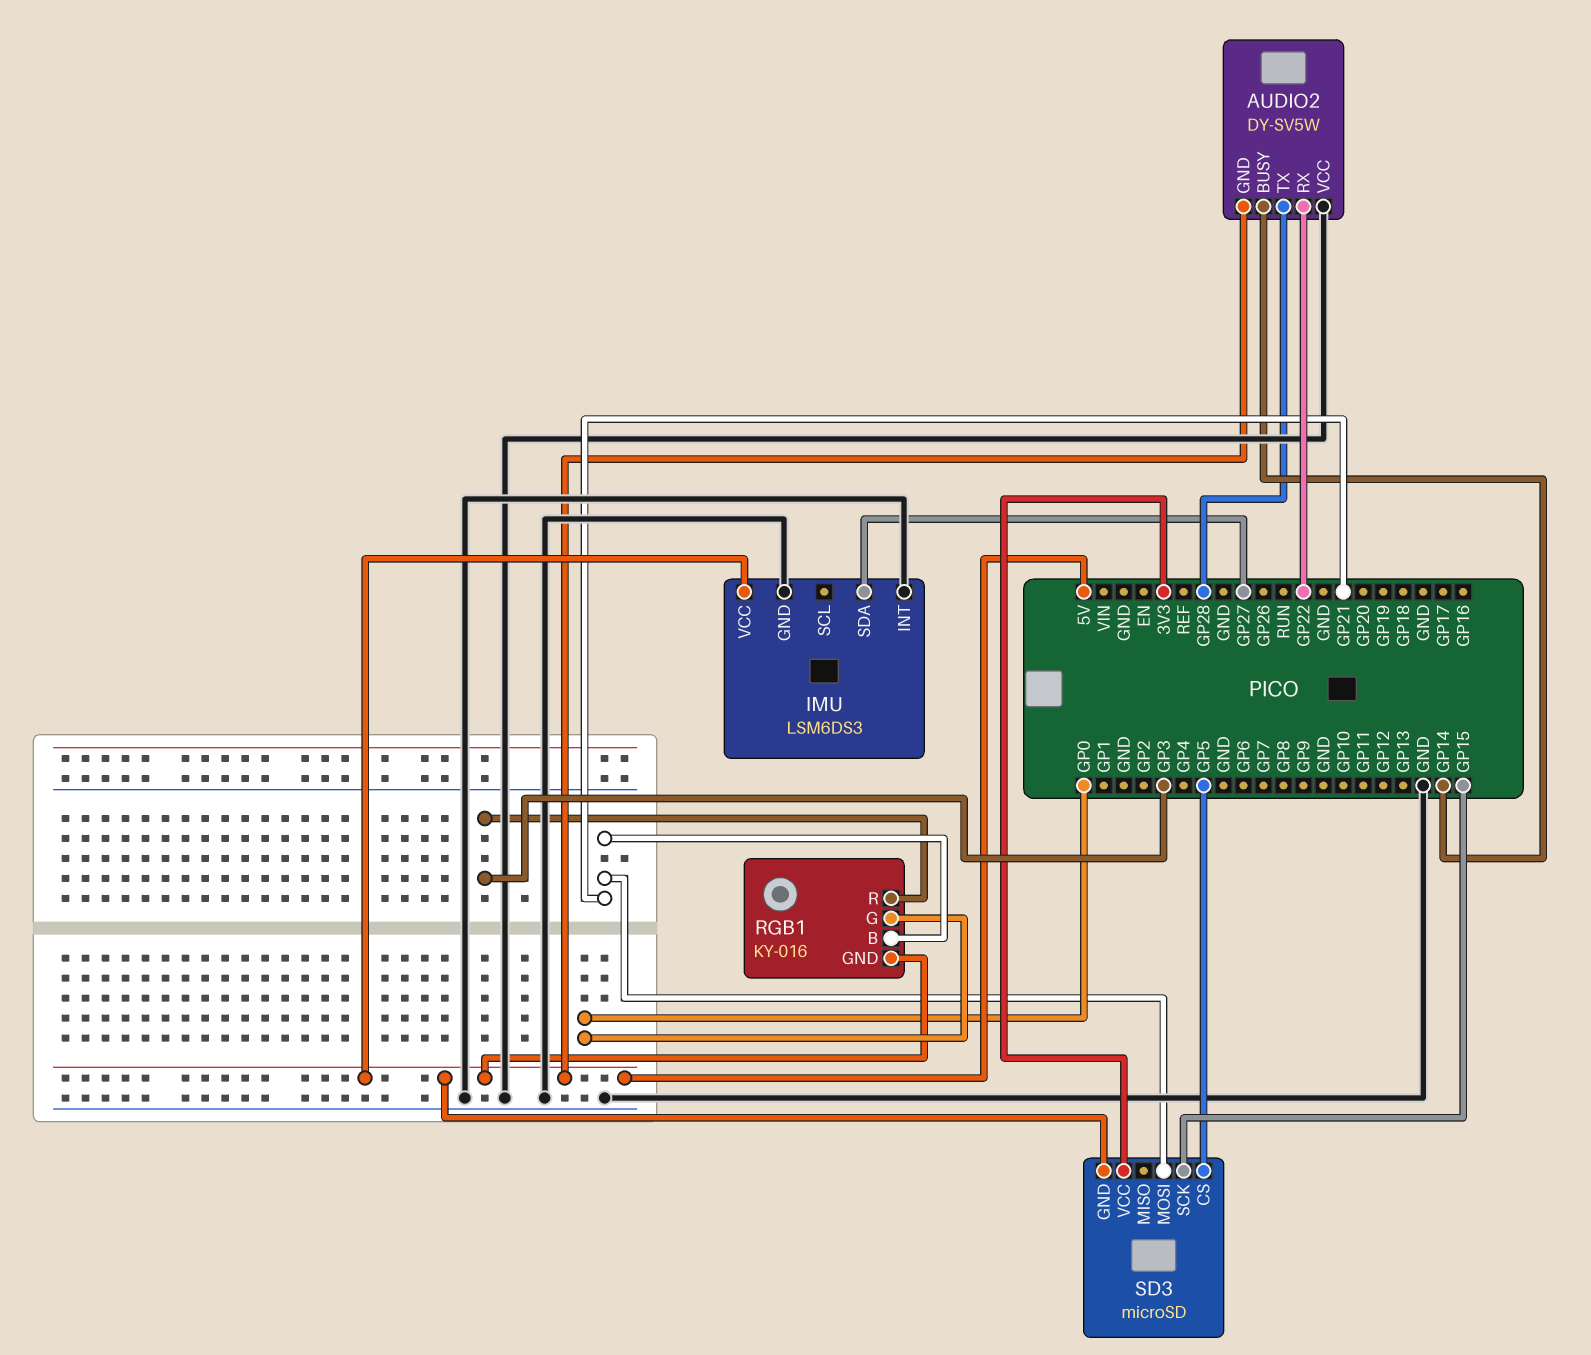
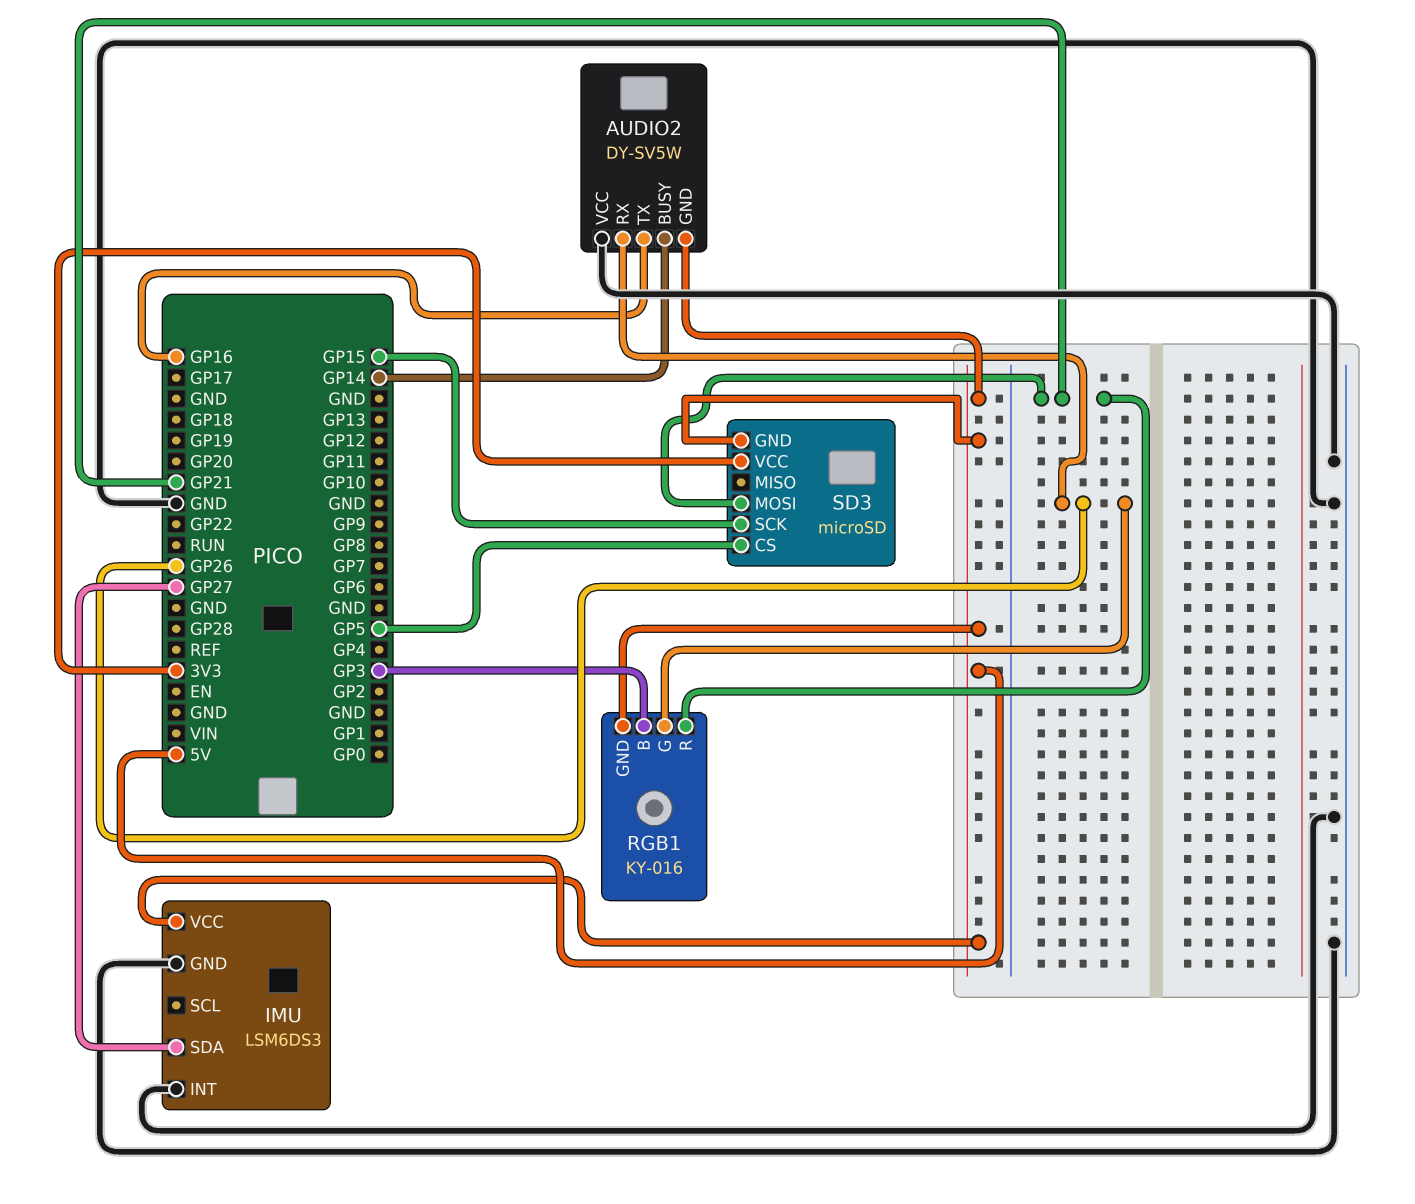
AUDIO2 pin RX: GP22 -> GP26
AUDIO2 pin TX: GP28 -> GP16
RGB1 pin B: GP21 -> GP3
RGB1 pin G: GP0 -> GP26
RGB1 pin R: GP3 -> GP21

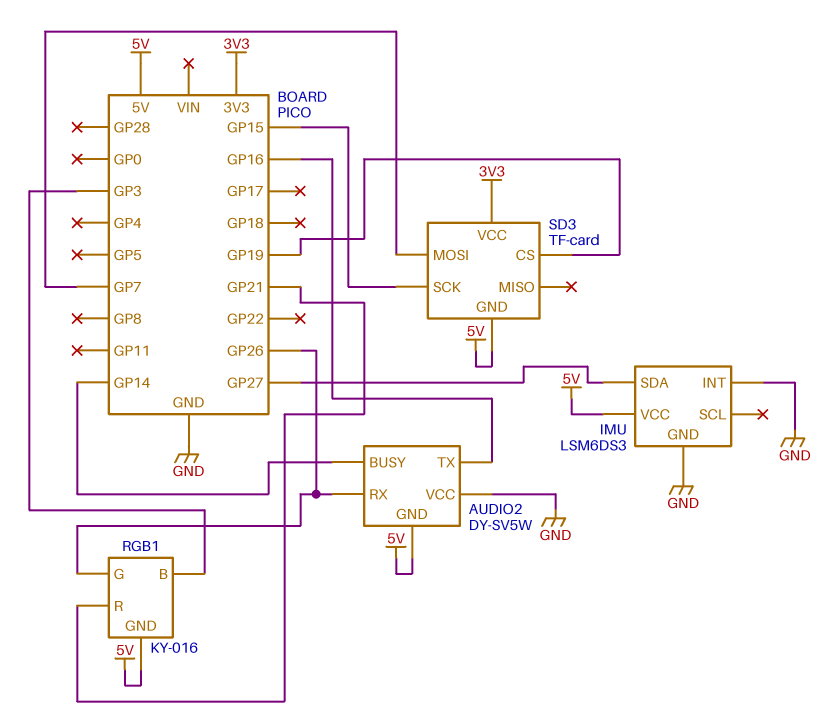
SD3: microSD -> TF-card
SD3 pin CS: GP5 -> GP19
SD3 pin MOSI: GP21 -> GP7

